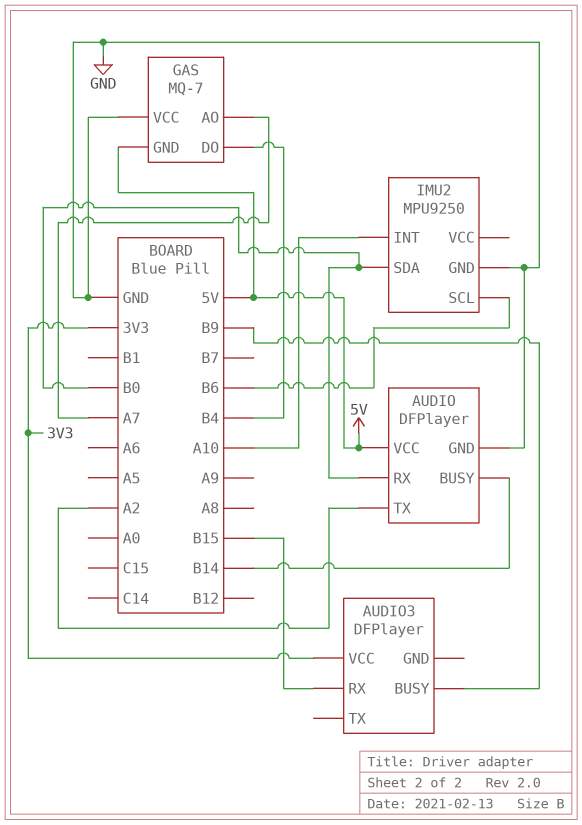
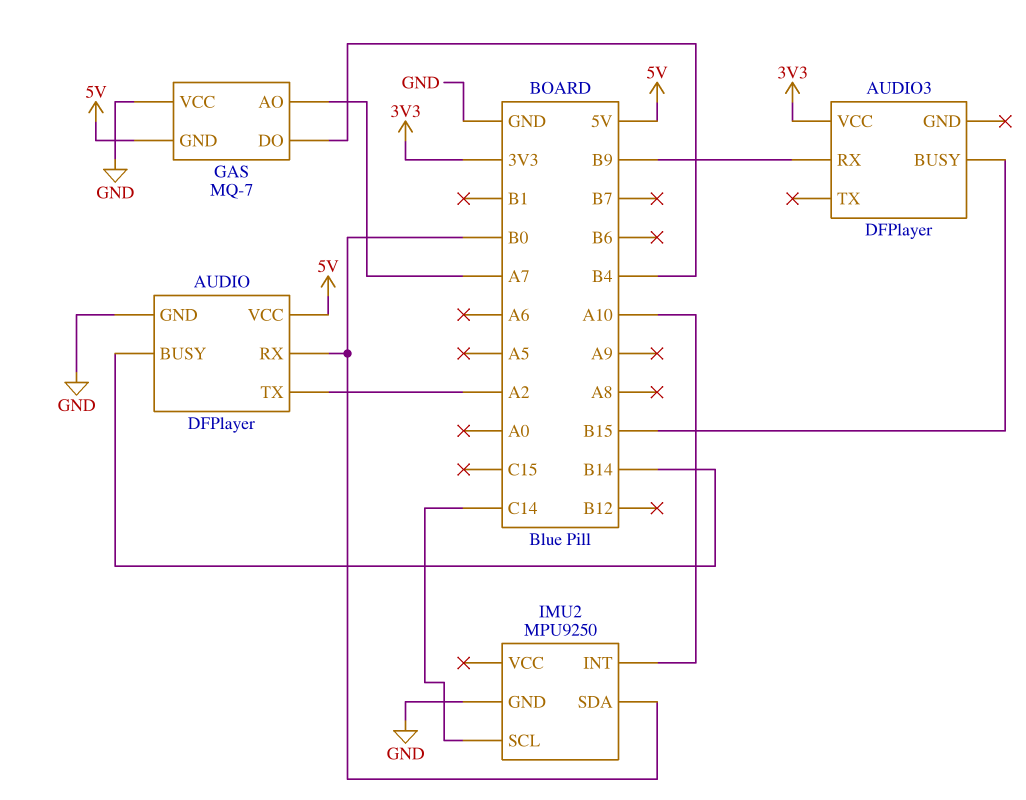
AUDIO3 pin BUSY: B9 -> B15
AUDIO3 pin RX: B15 -> B9
IMU2 pin SCL: B6 -> C14

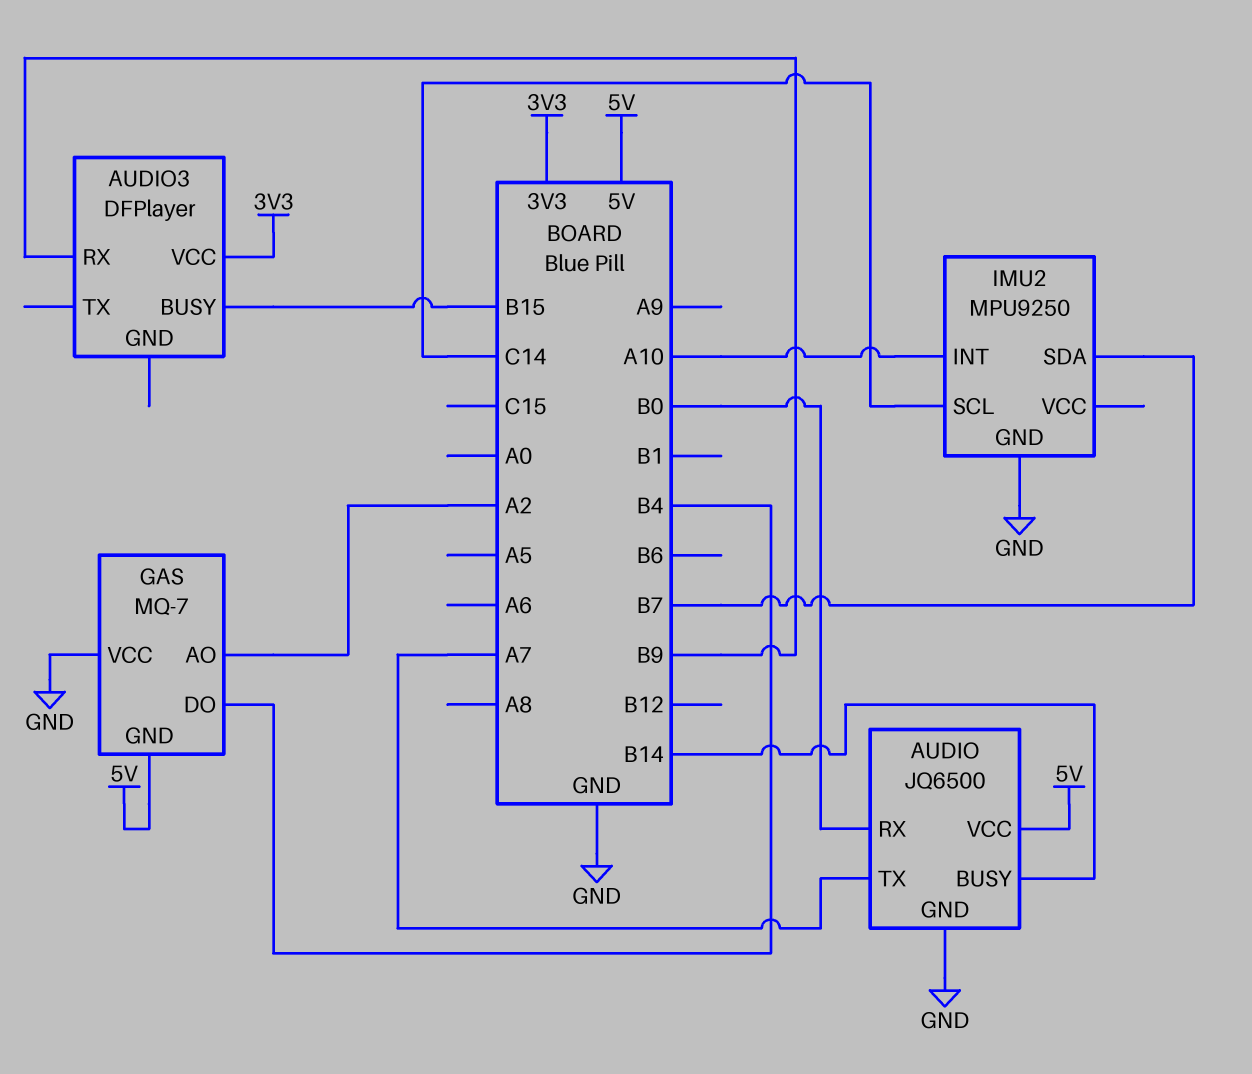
AUDIO: DFPlayer -> JQ6500
AUDIO pin TX: A2 -> A7
GAS pin AO: A7 -> A2
IMU2 pin SDA: B0 -> B7

